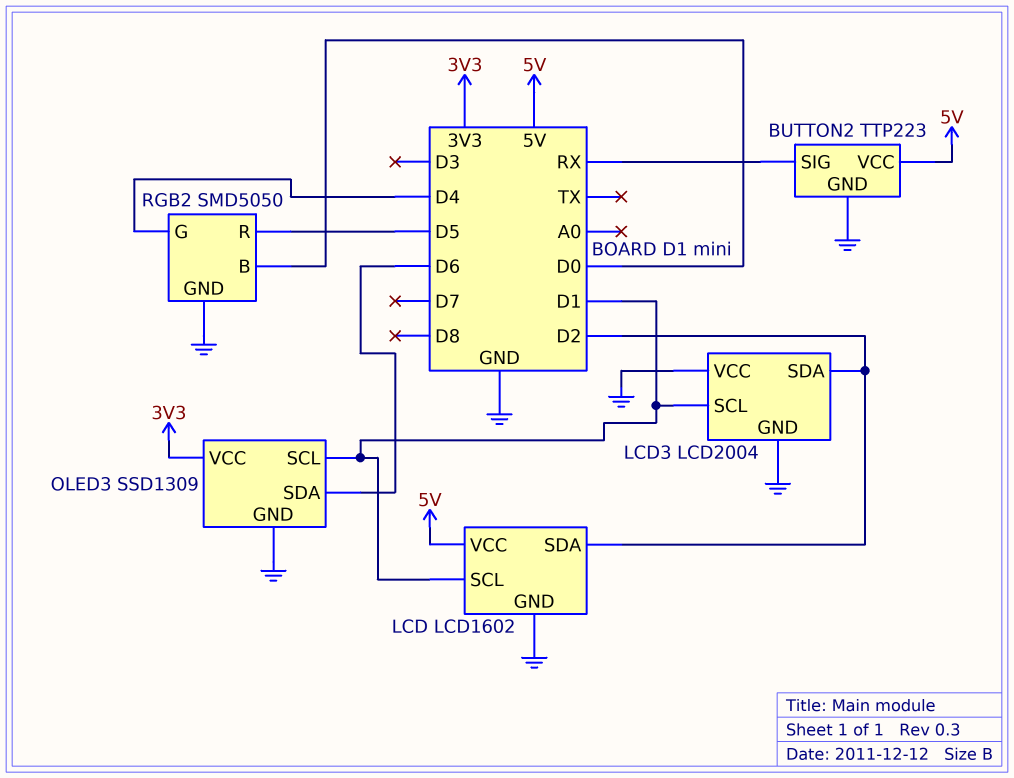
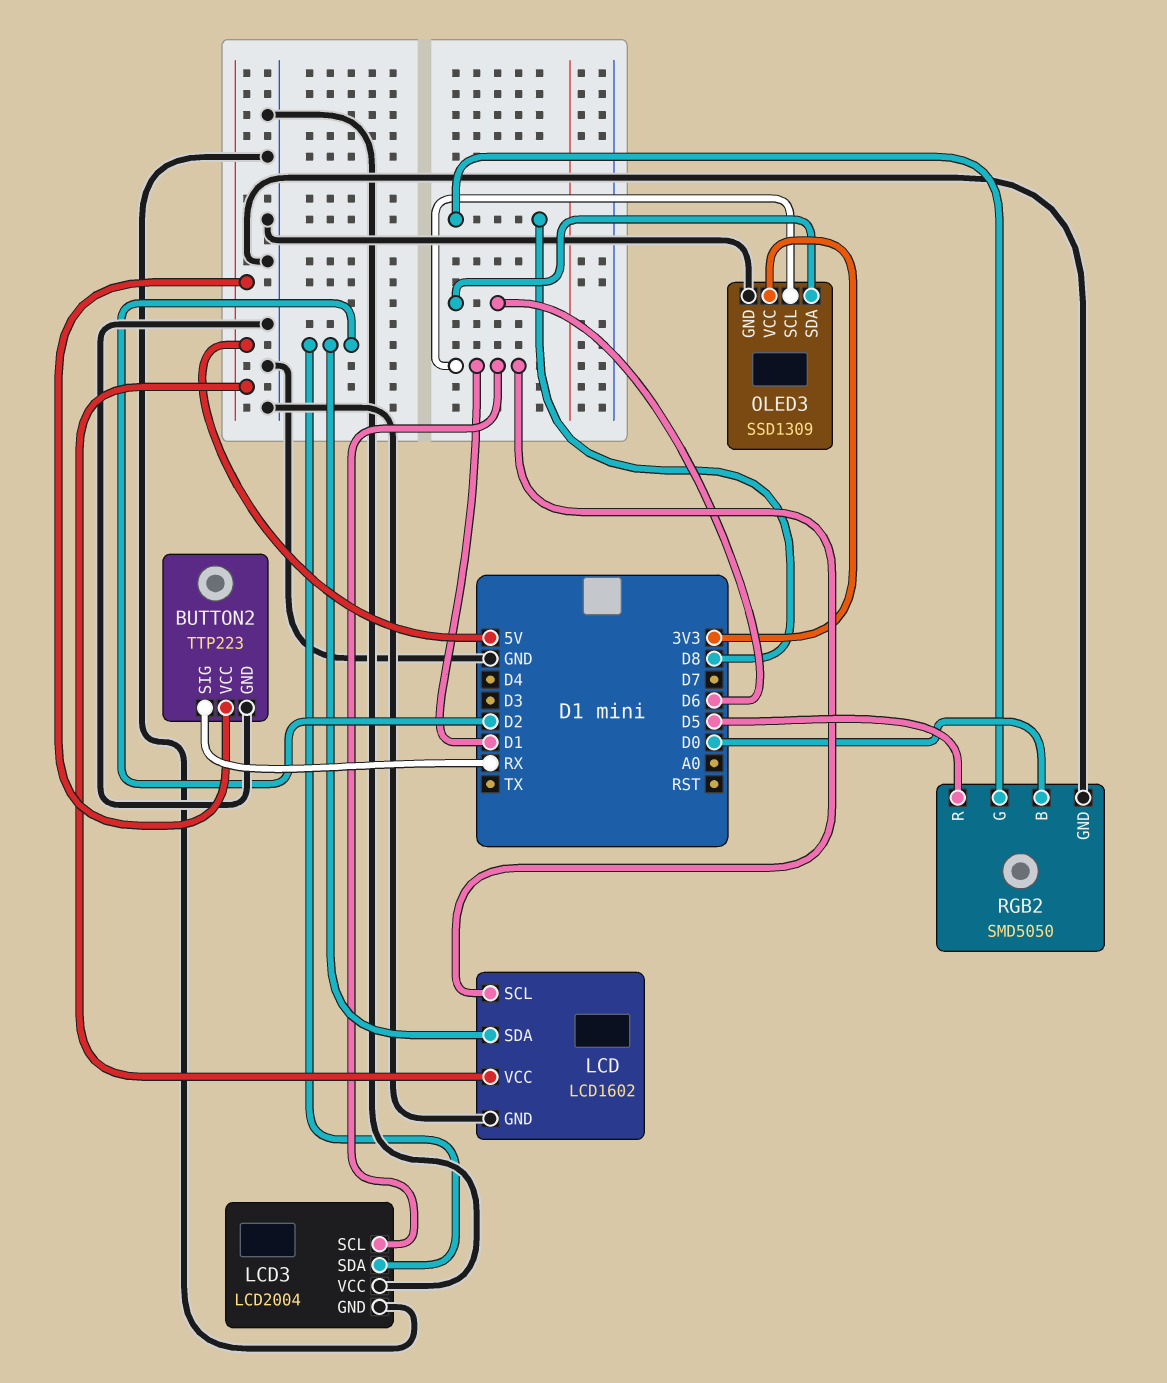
RGB2 pin G: D4 -> D8

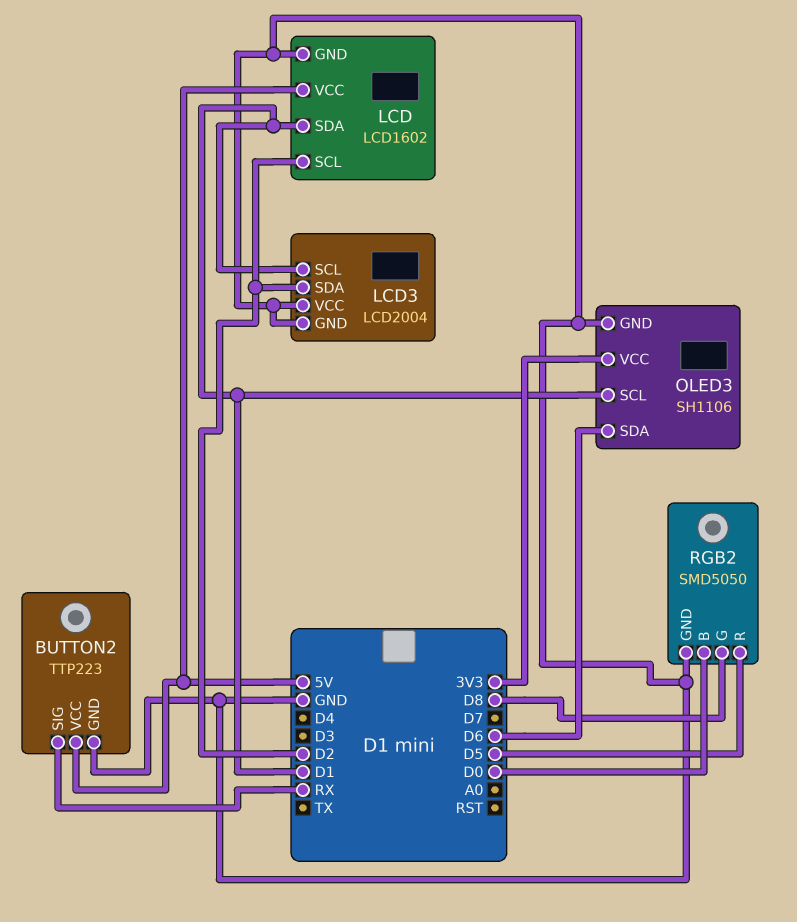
LCD pin SCL: D1 -> D2
LCD pin SDA: D2 -> D1
OLED3: SSD1309 -> SH1106

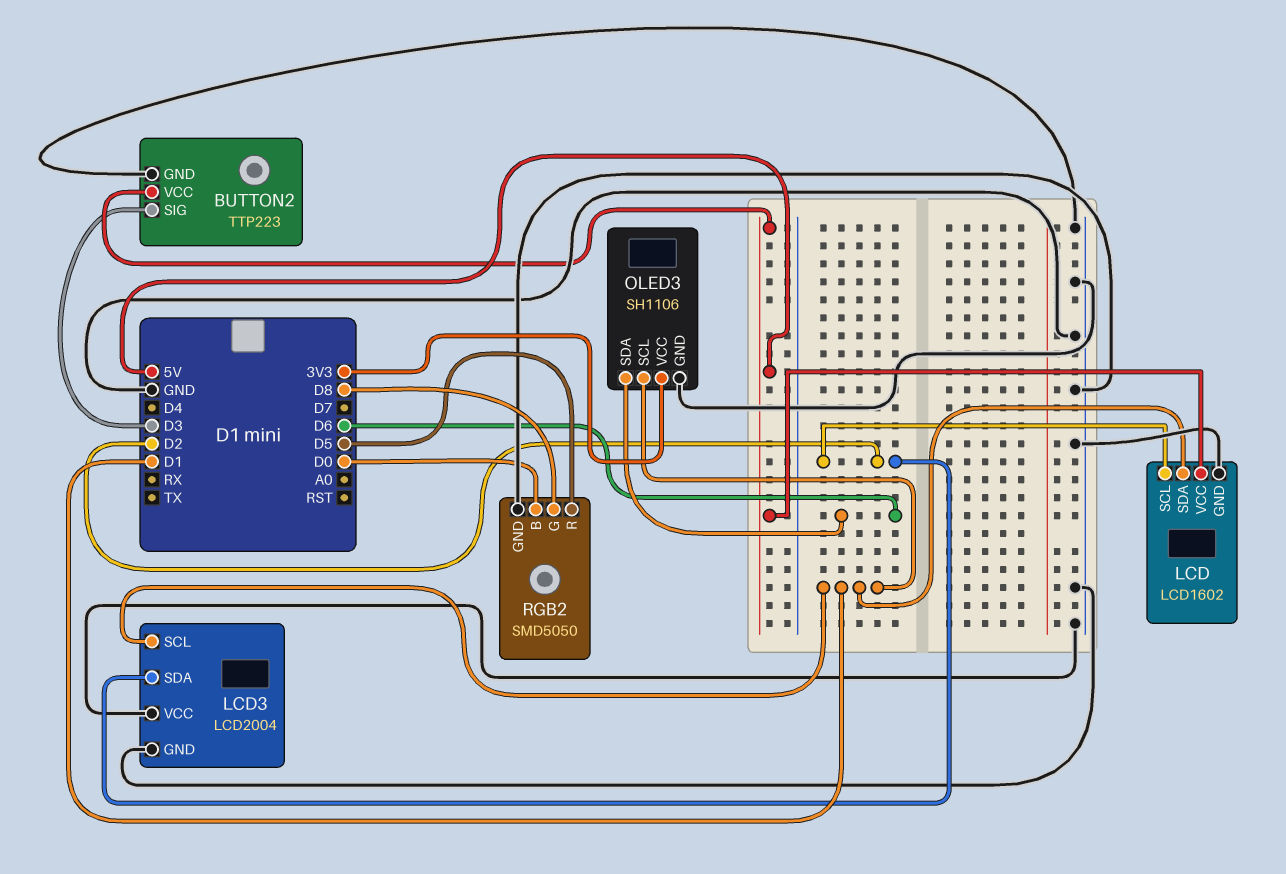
BUTTON2 pin SIG: RX -> D3

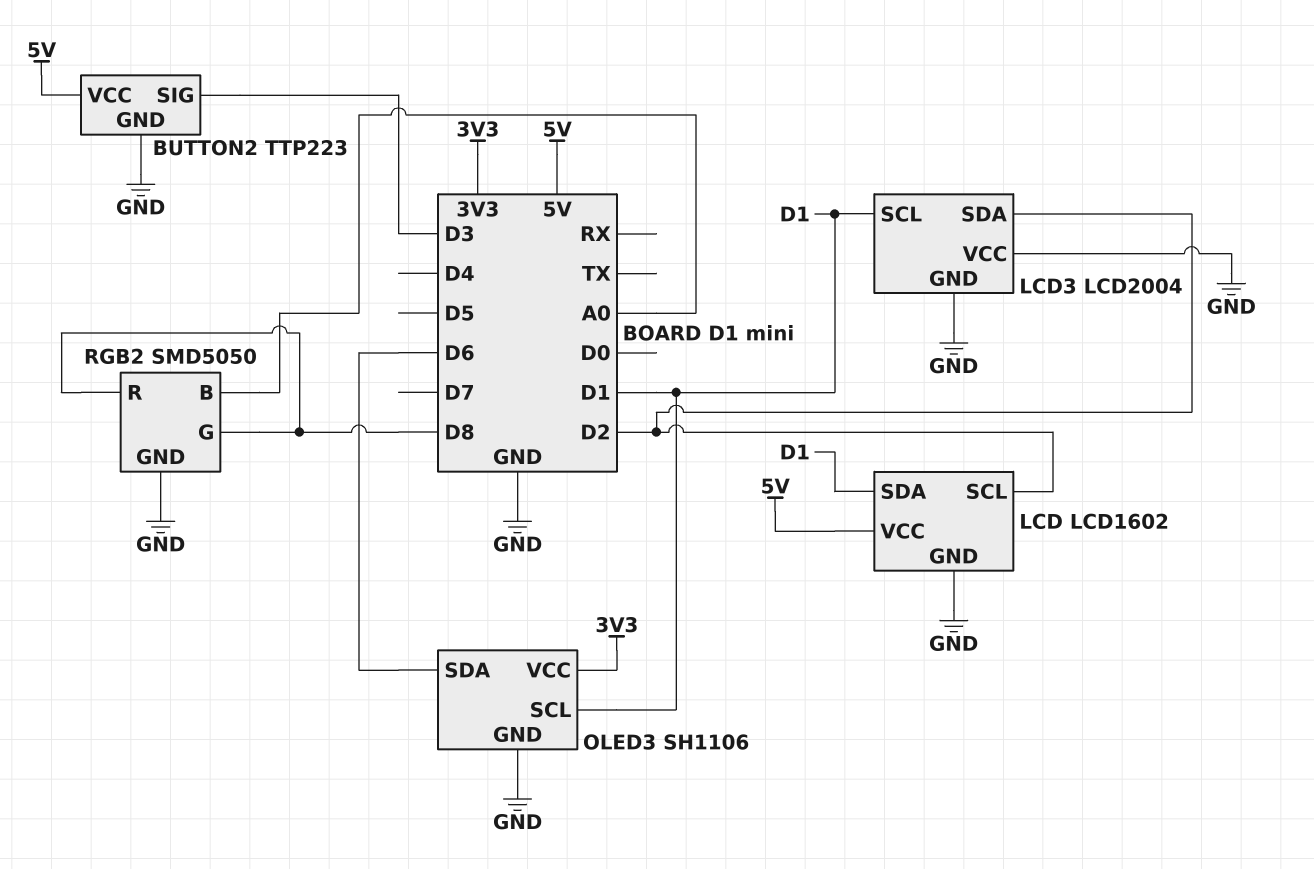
RGB2 pin B: D0 -> A0
RGB2 pin R: D5 -> D8

